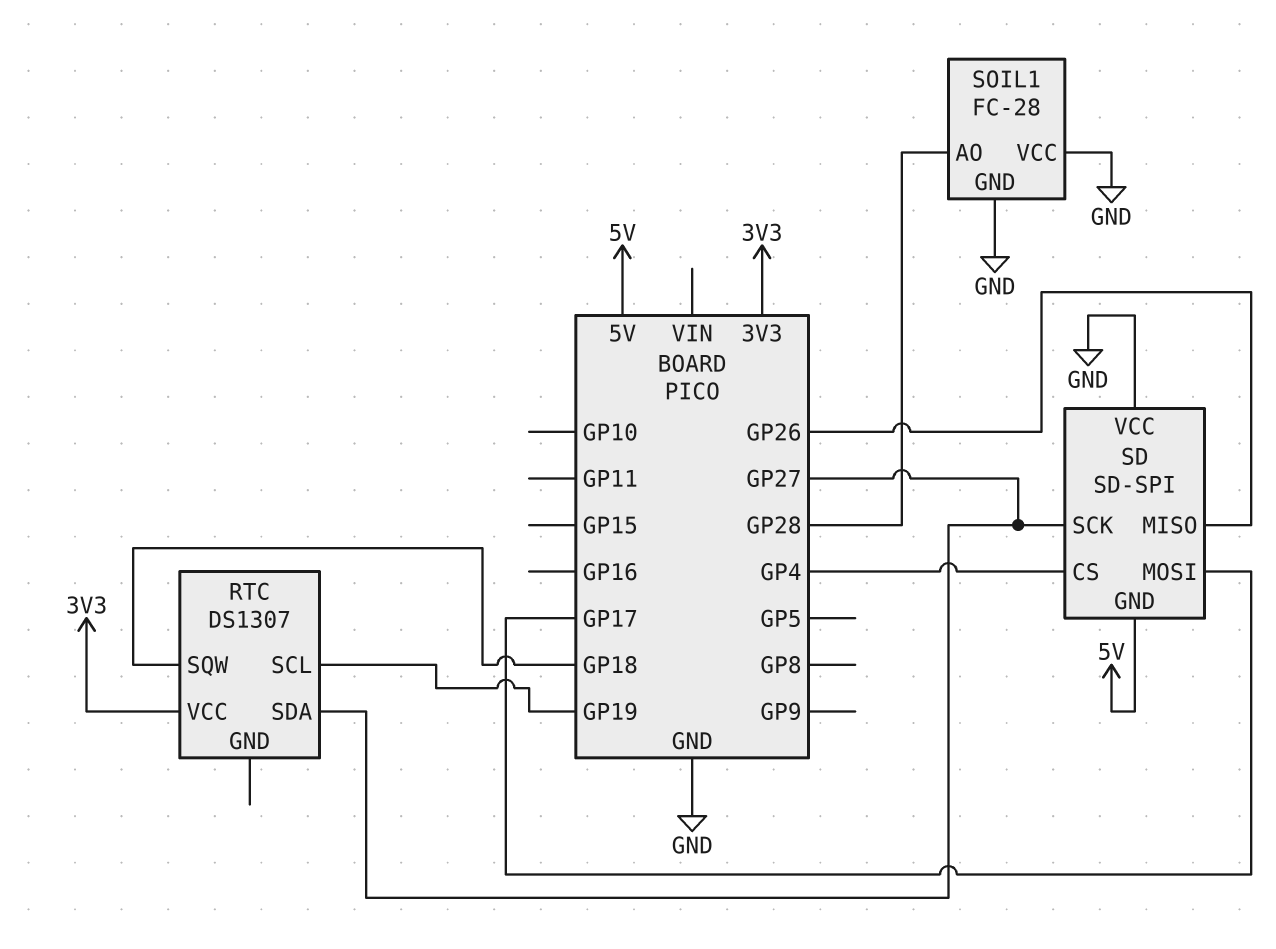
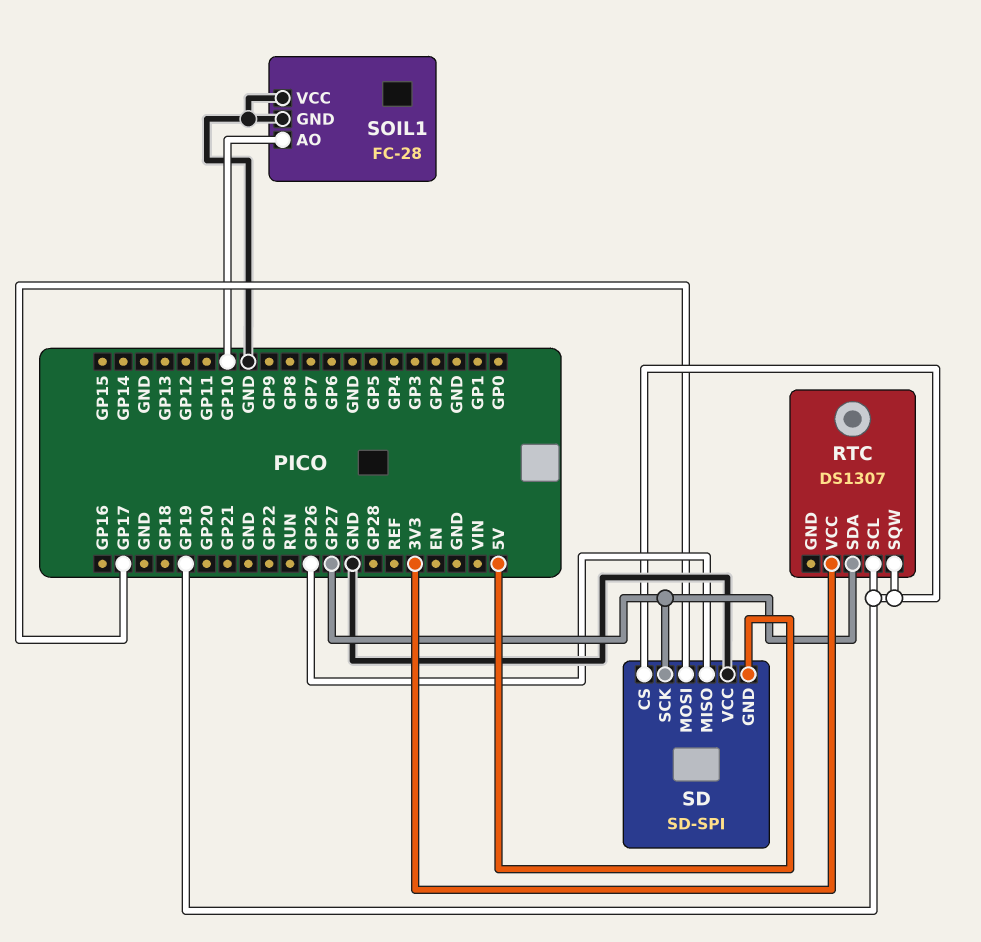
RTC pin SQW: GP18 -> GP19
SD pin CS: GP4 -> GP19
SOIL1 pin AO: GP28 -> GP10

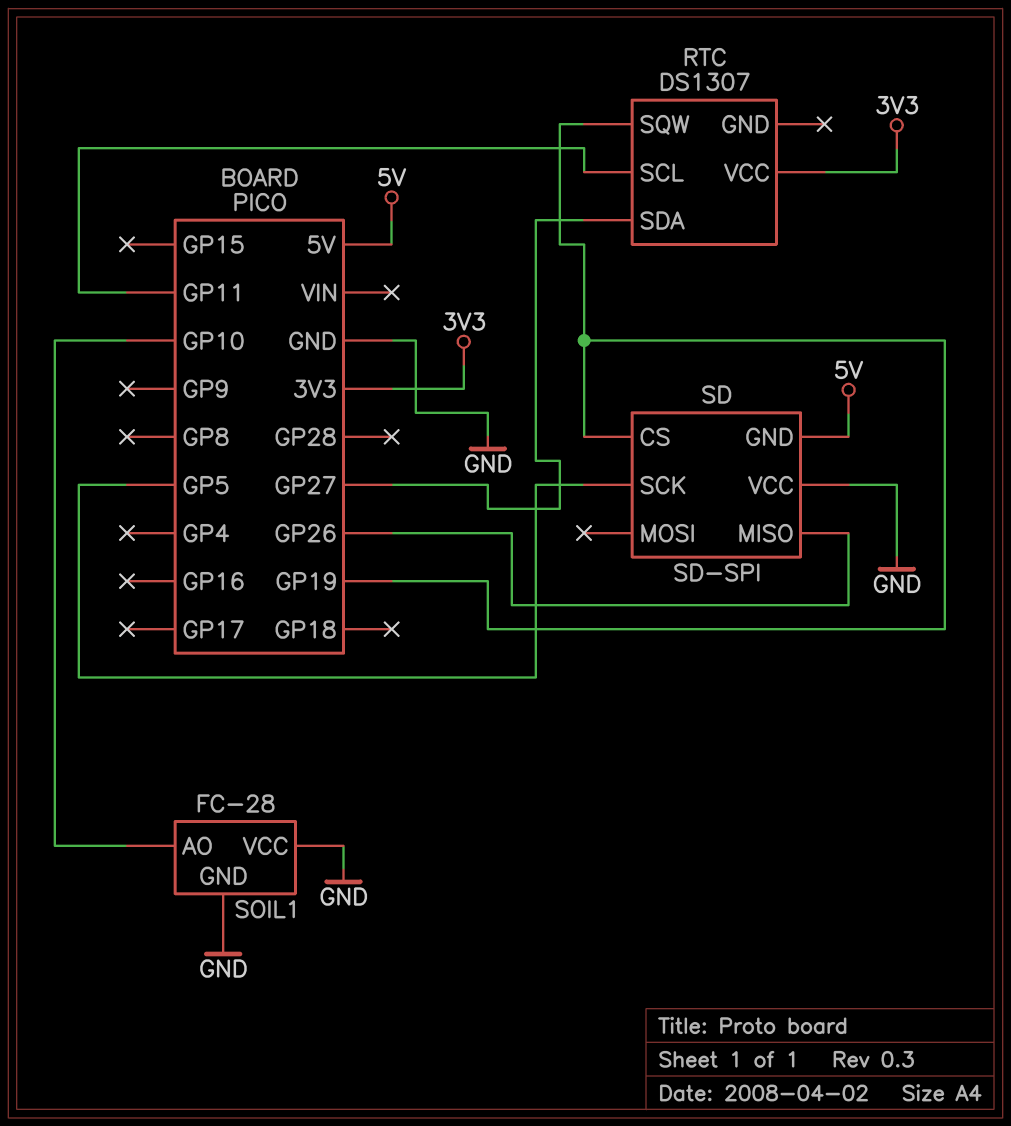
RTC pin SCL: GP19 -> GP11
SD pin MOSI: GP17 -> none
SD pin SCK: GP27 -> GP5

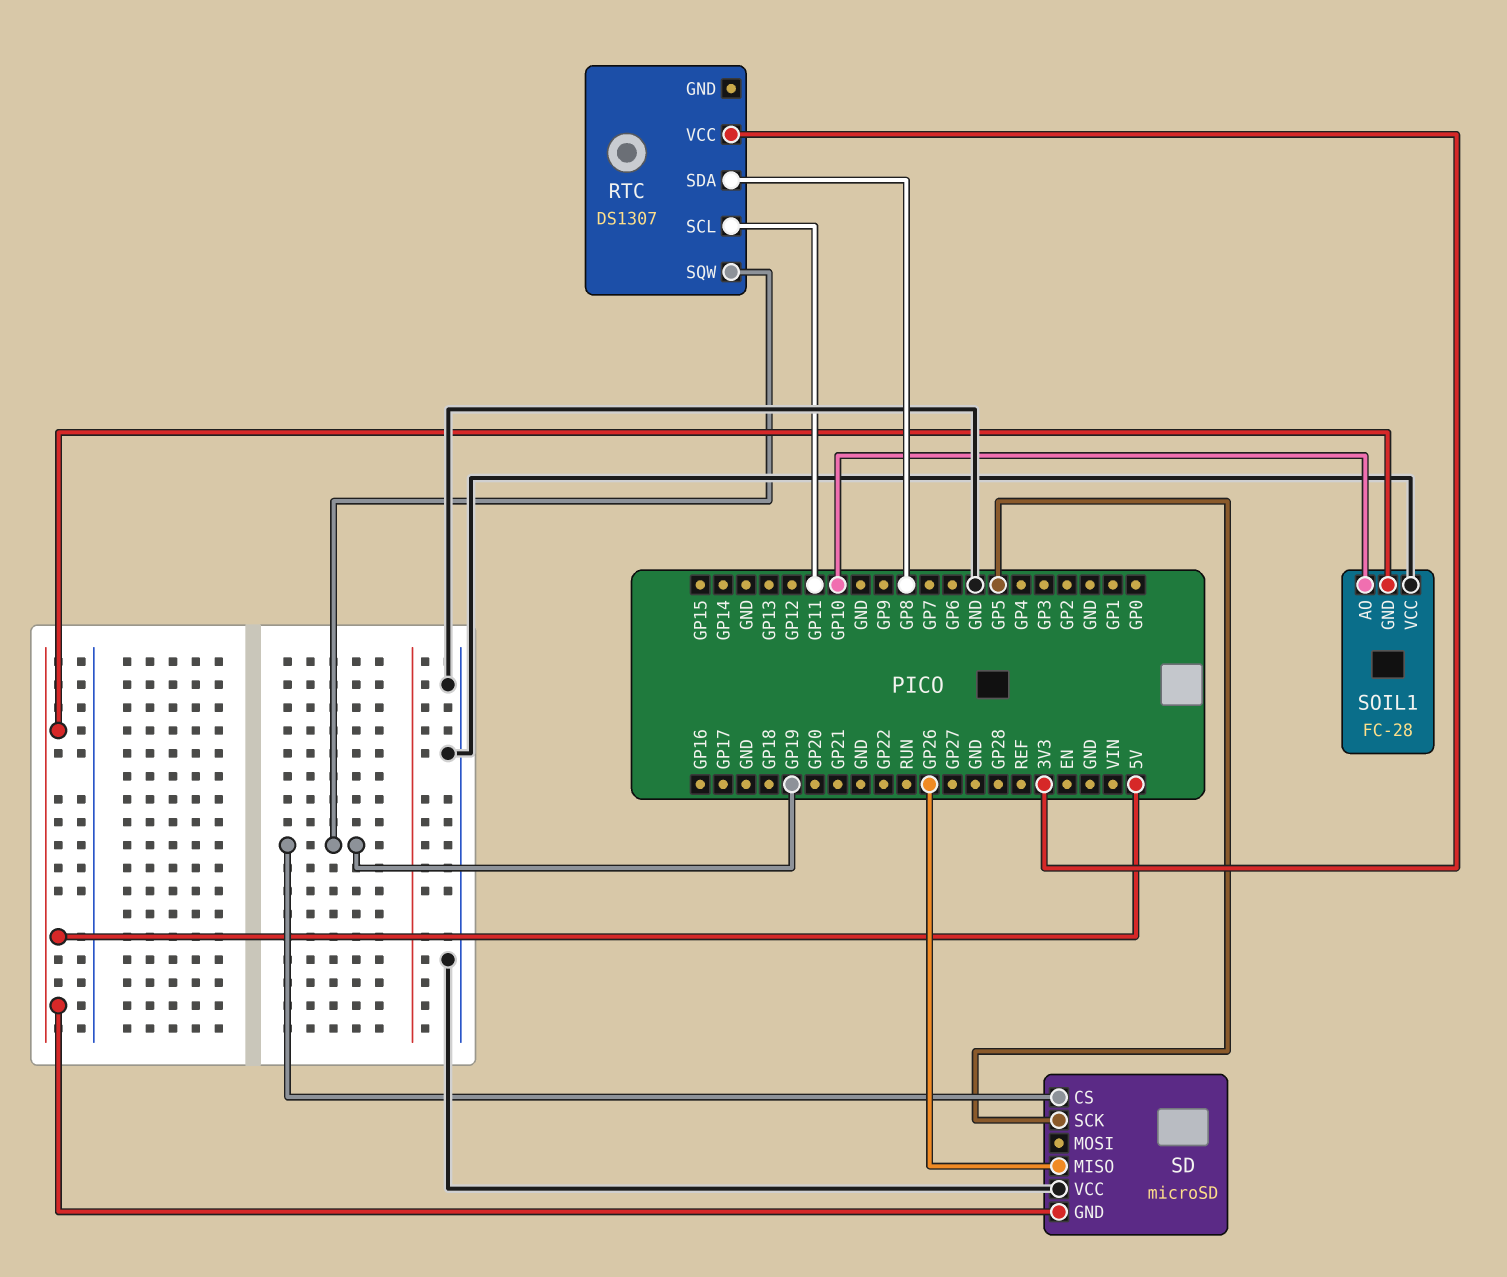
RTC pin SDA: GP27 -> GP8
SD: SD-SPI -> microSD
SOIL1 pin GND: GND -> 5V

